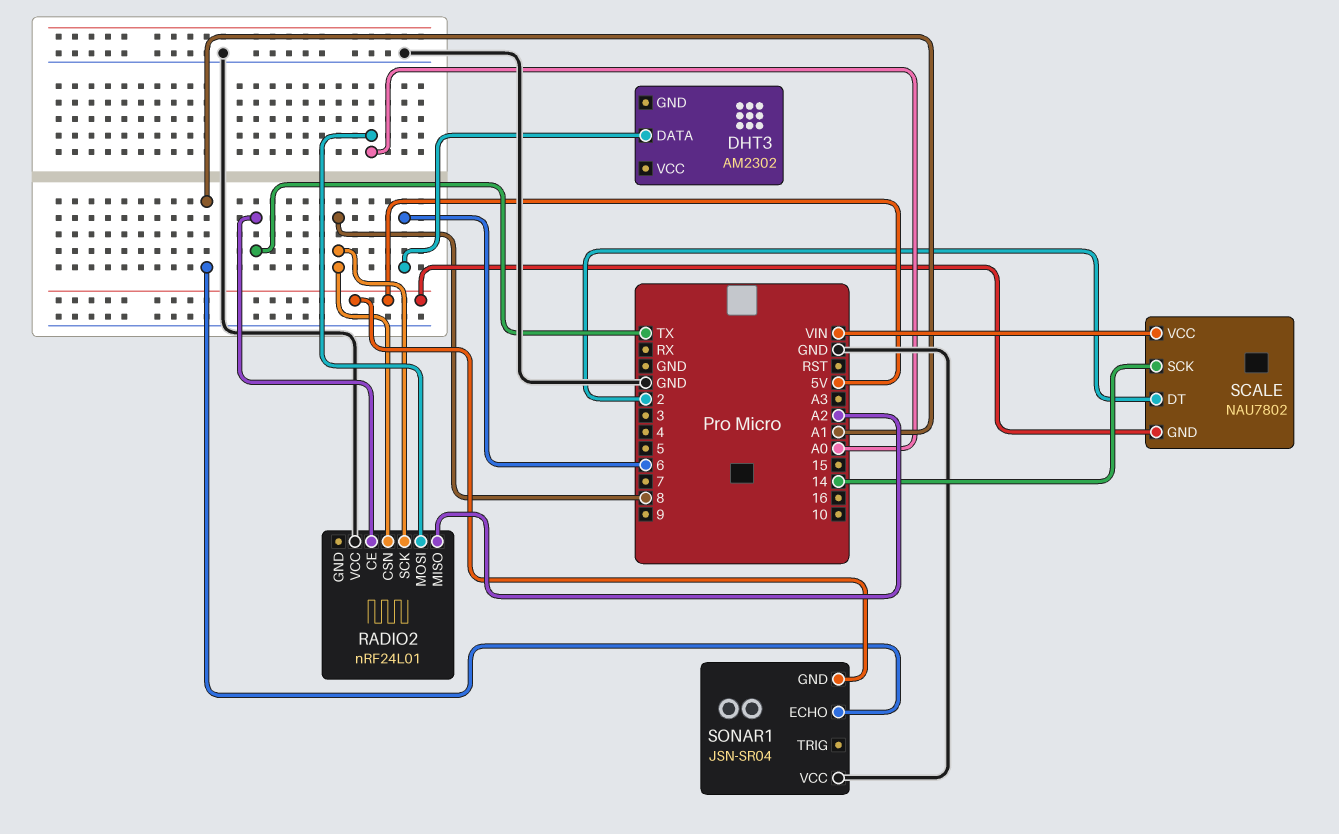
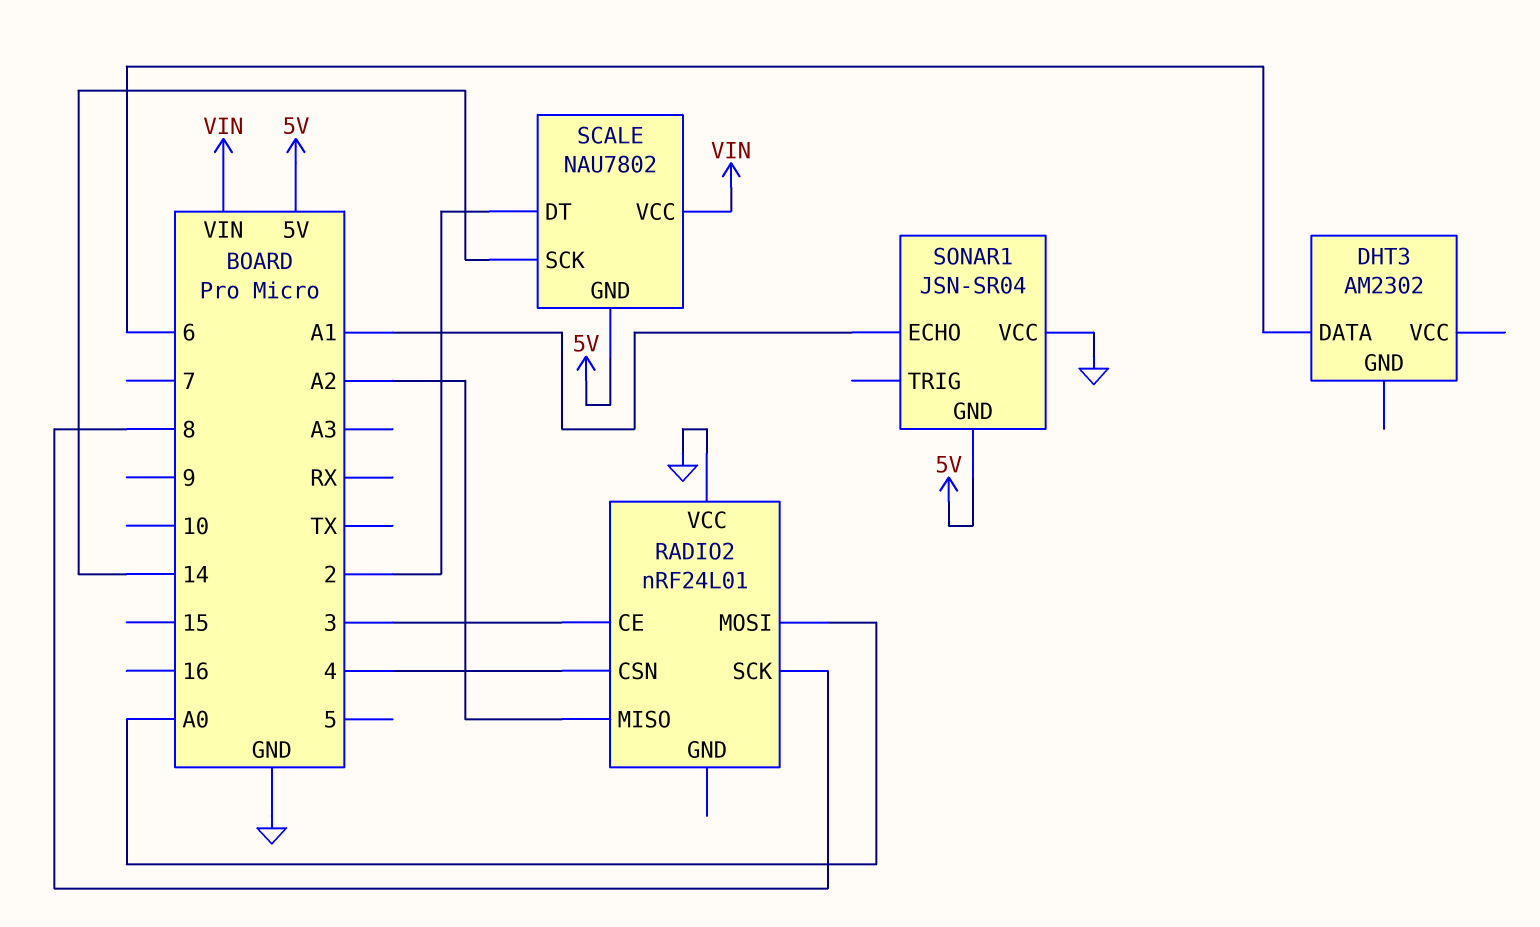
RADIO2 pin CE: TX -> 3
RADIO2 pin CSN: 8 -> 4

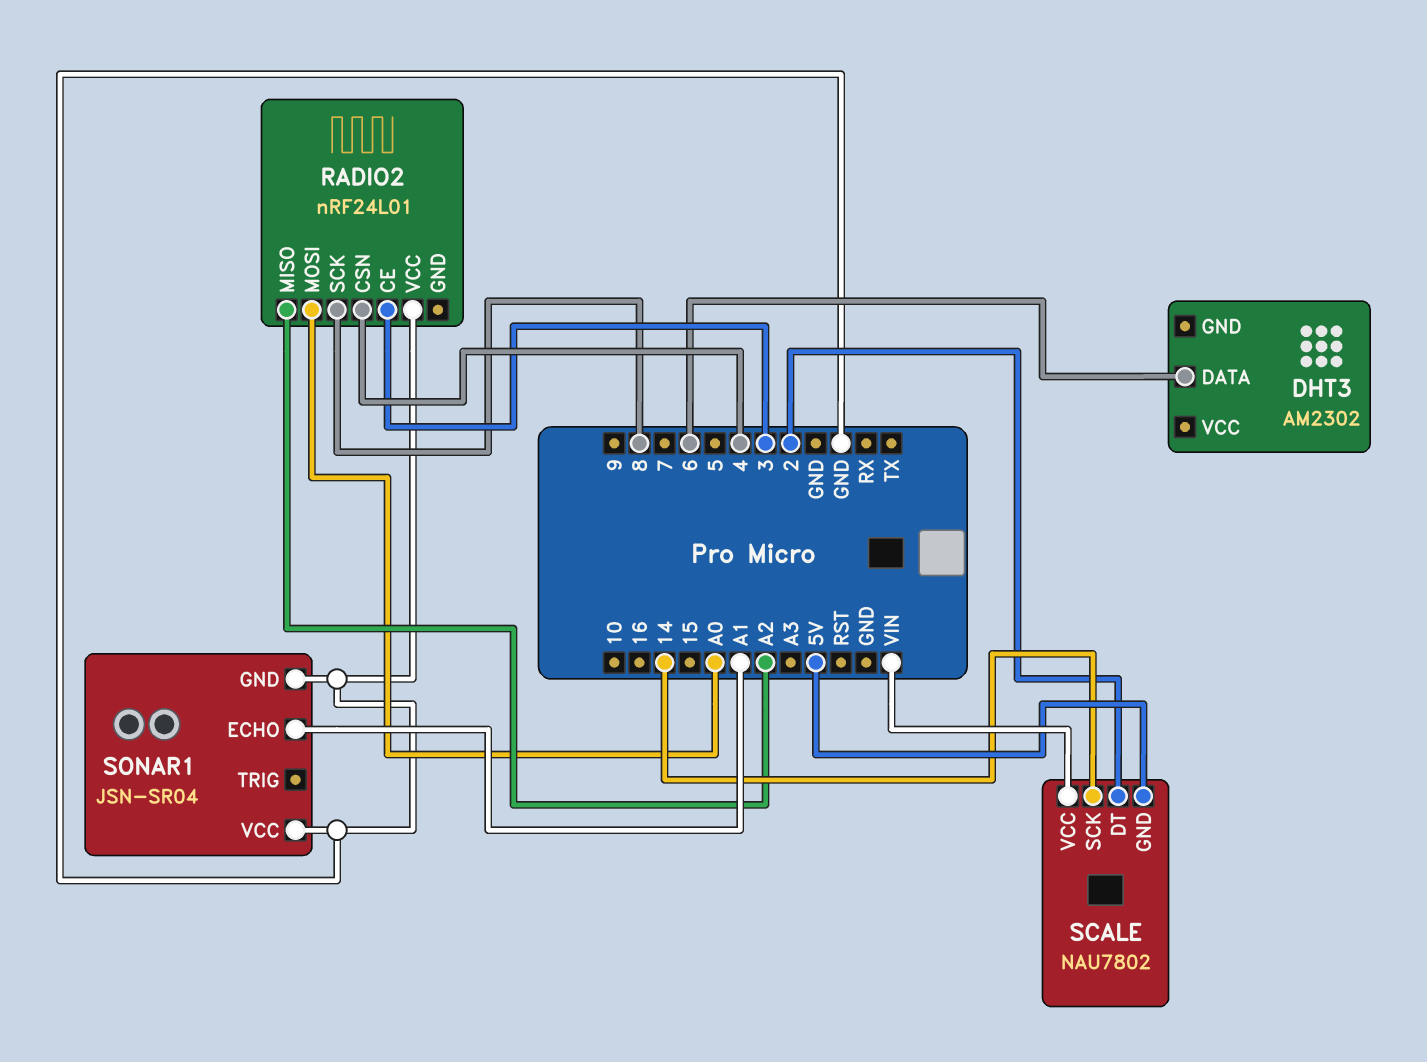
SONAR1 pin GND: 5V -> GND

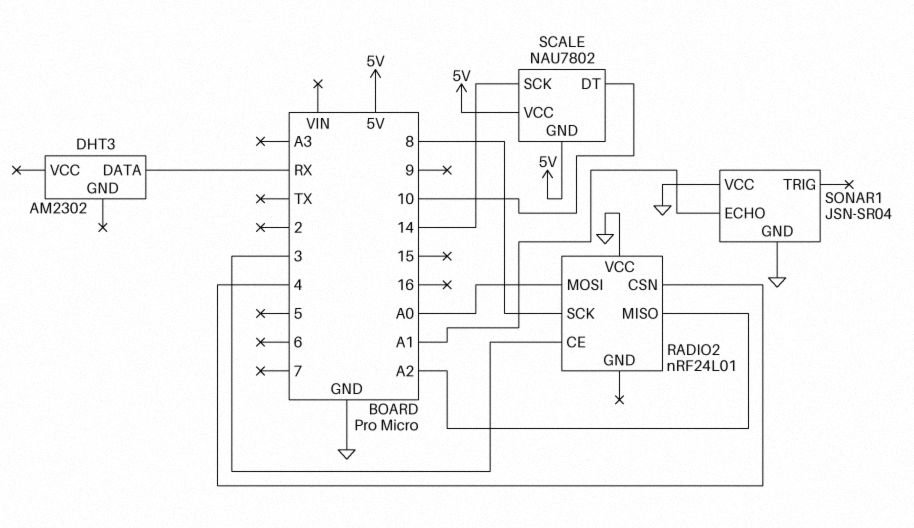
DHT3 pin DATA: 6 -> RX
SCALE pin DT: 2 -> 10
SCALE pin VCC: VIN -> 5V

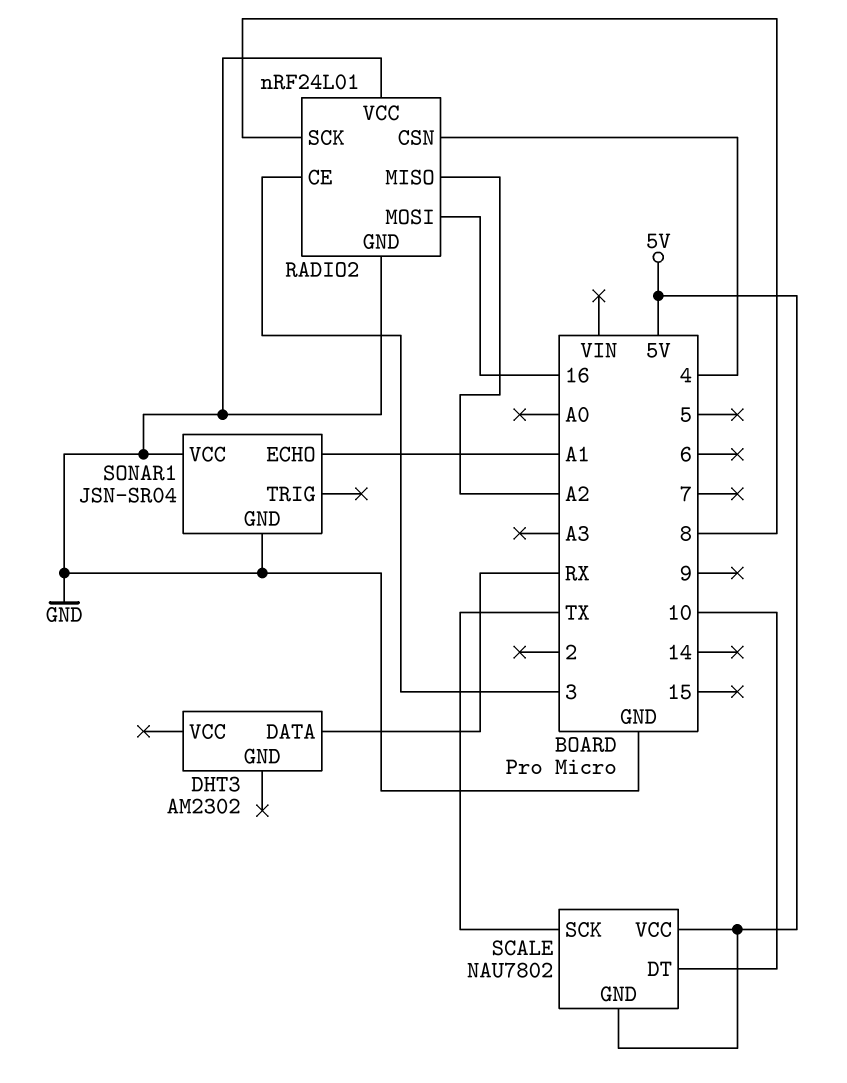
RADIO2 pin GND: none -> GND
RADIO2 pin MOSI: A0 -> 16
SCALE pin SCK: 14 -> TX

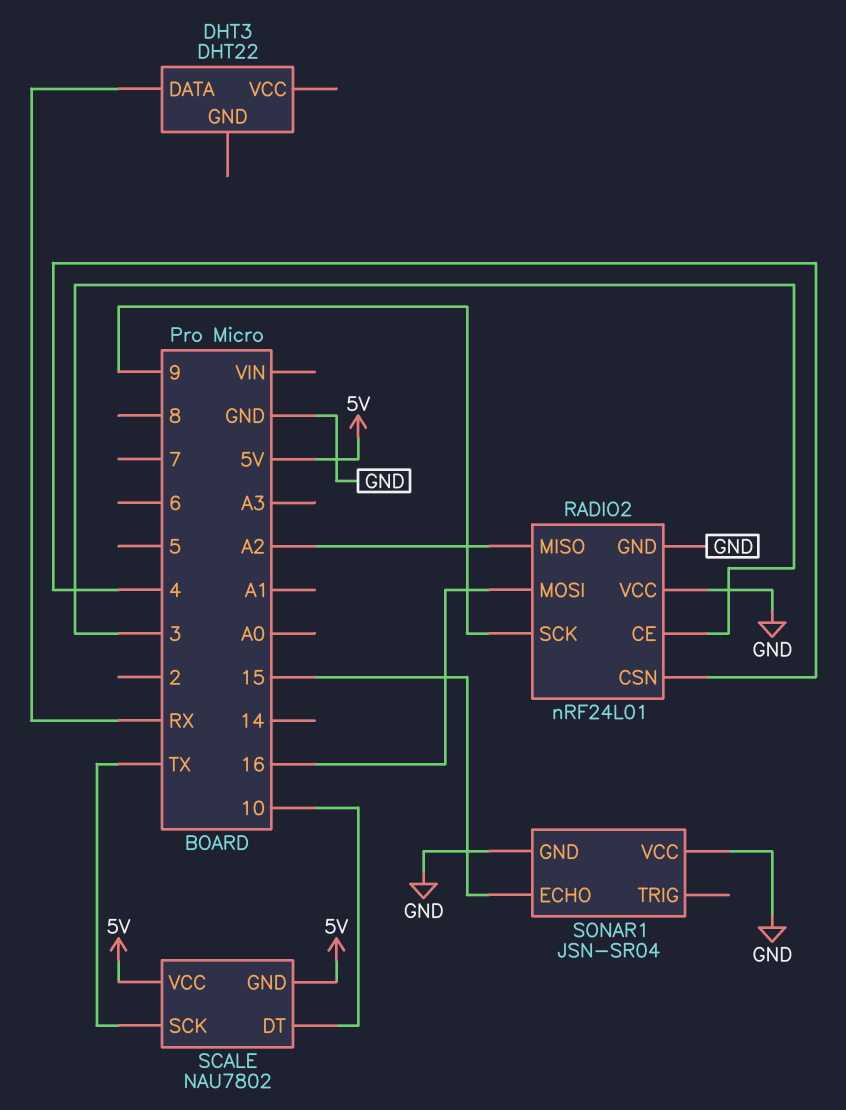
DHT3: AM2302 -> DHT22
RADIO2 pin SCK: 8 -> 9
SONAR1 pin ECHO: A1 -> 15

